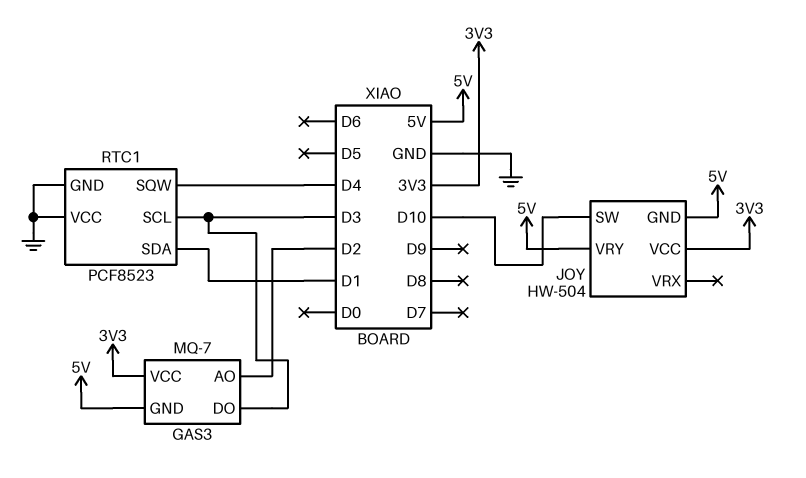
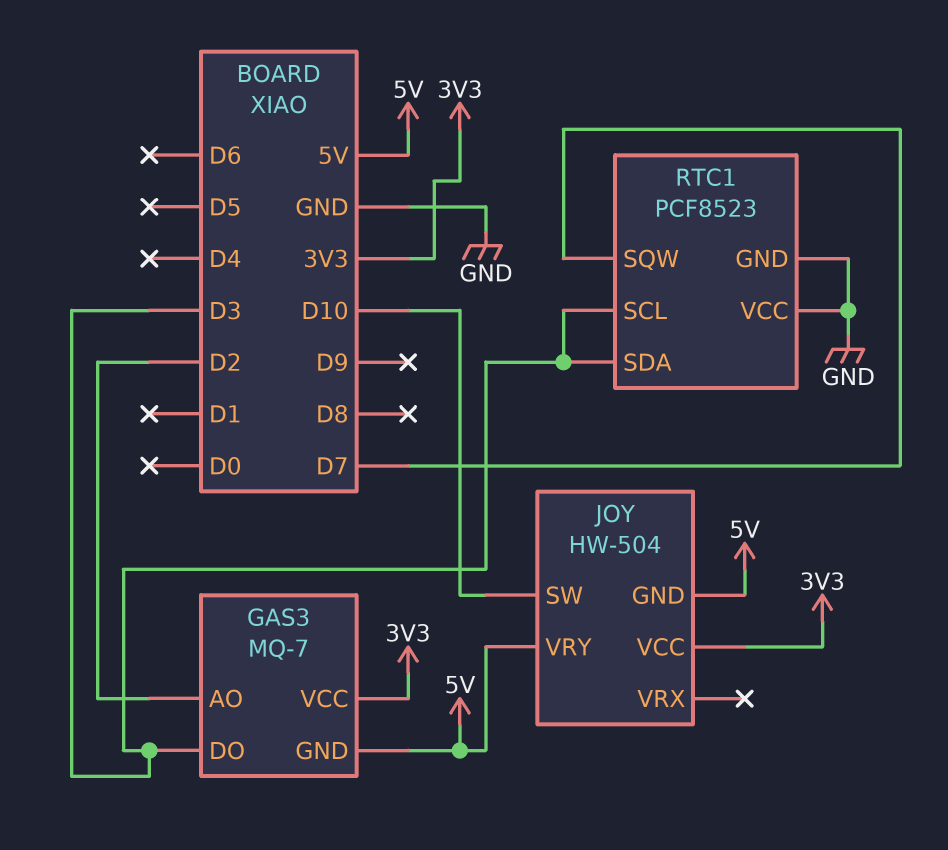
RTC1 pin SDA: D1 -> D3
RTC1 pin SQW: D4 -> D7

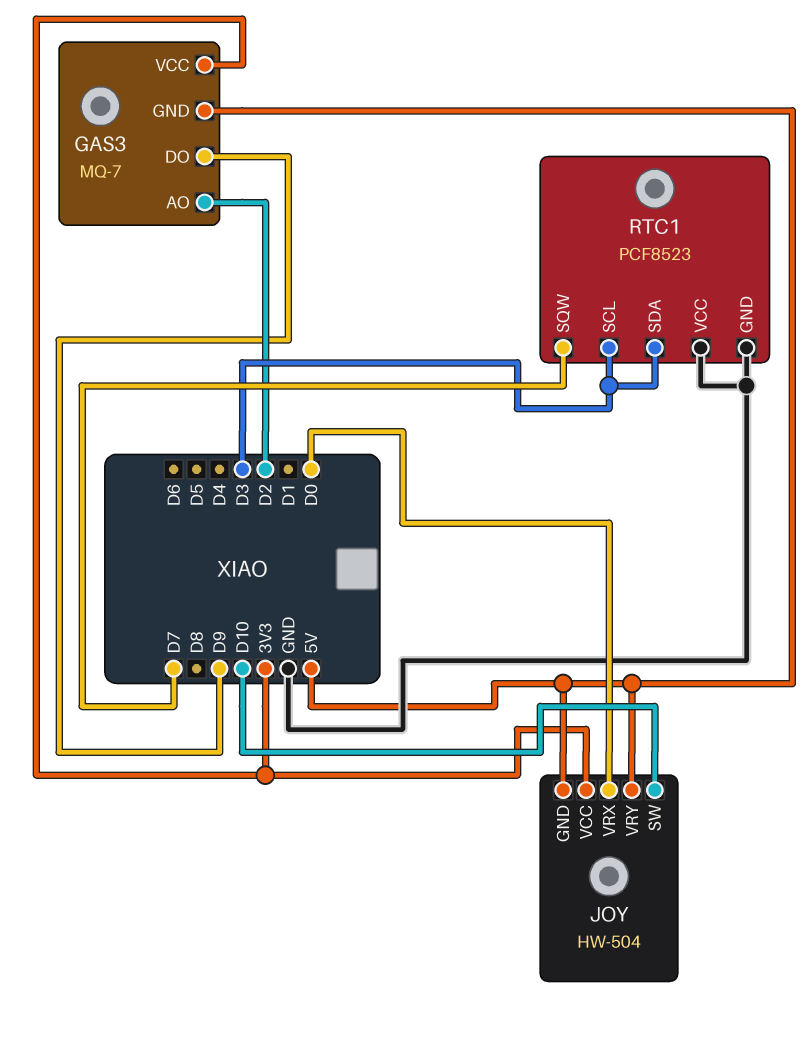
GAS3 pin DO: D3 -> D9
JOY pin VRX: none -> D0

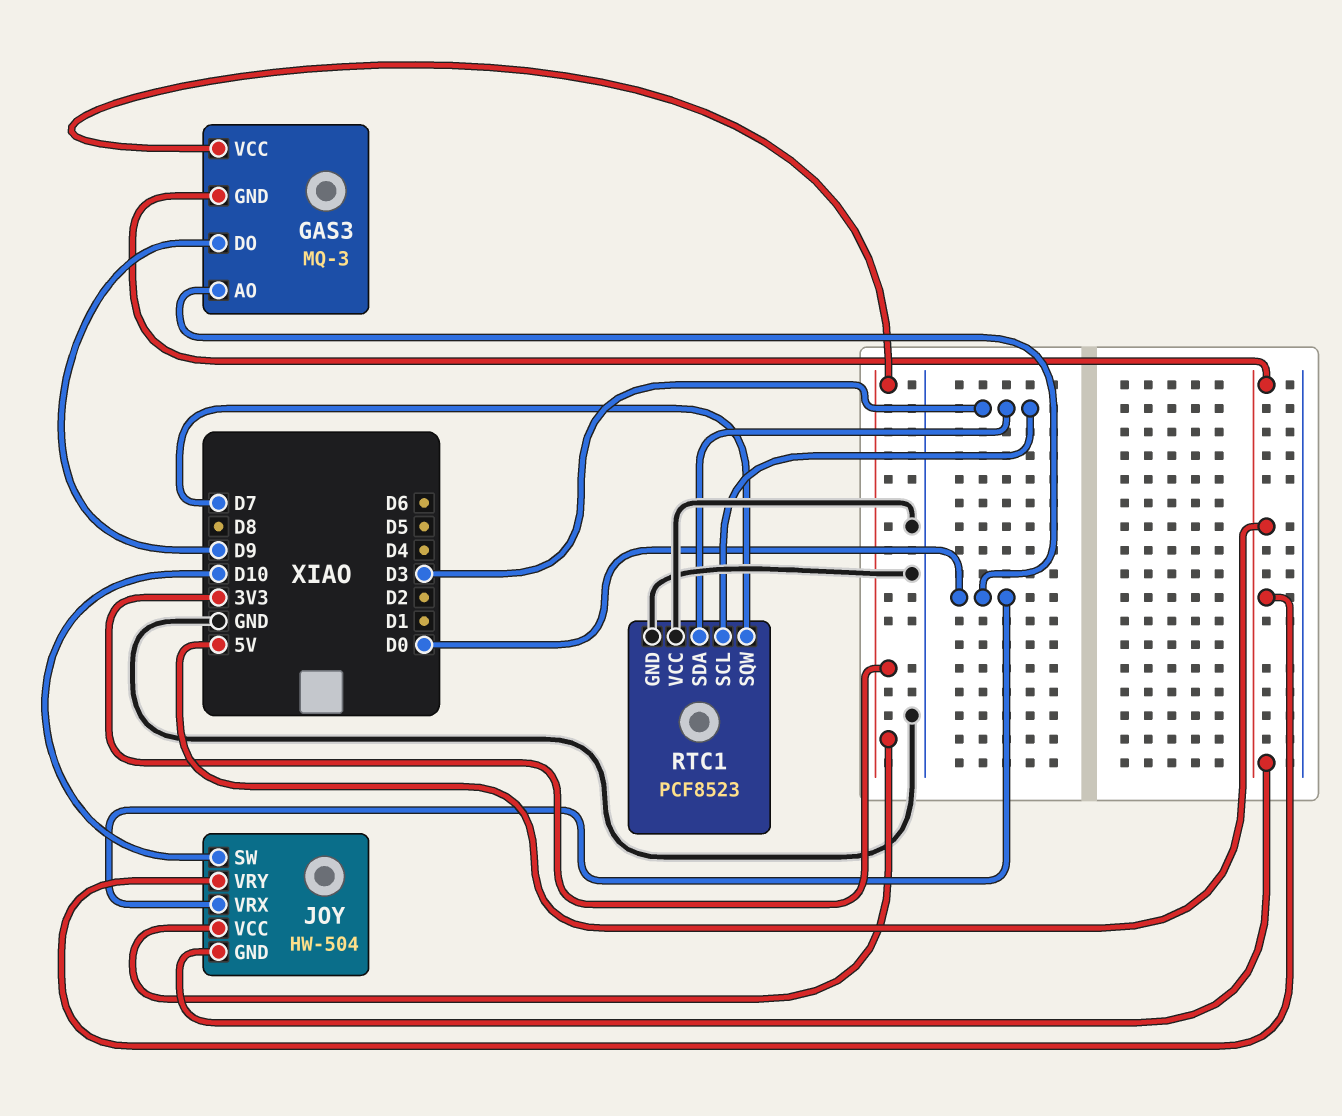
GAS3: MQ-7 -> MQ-3
GAS3 pin AO: D2 -> D0

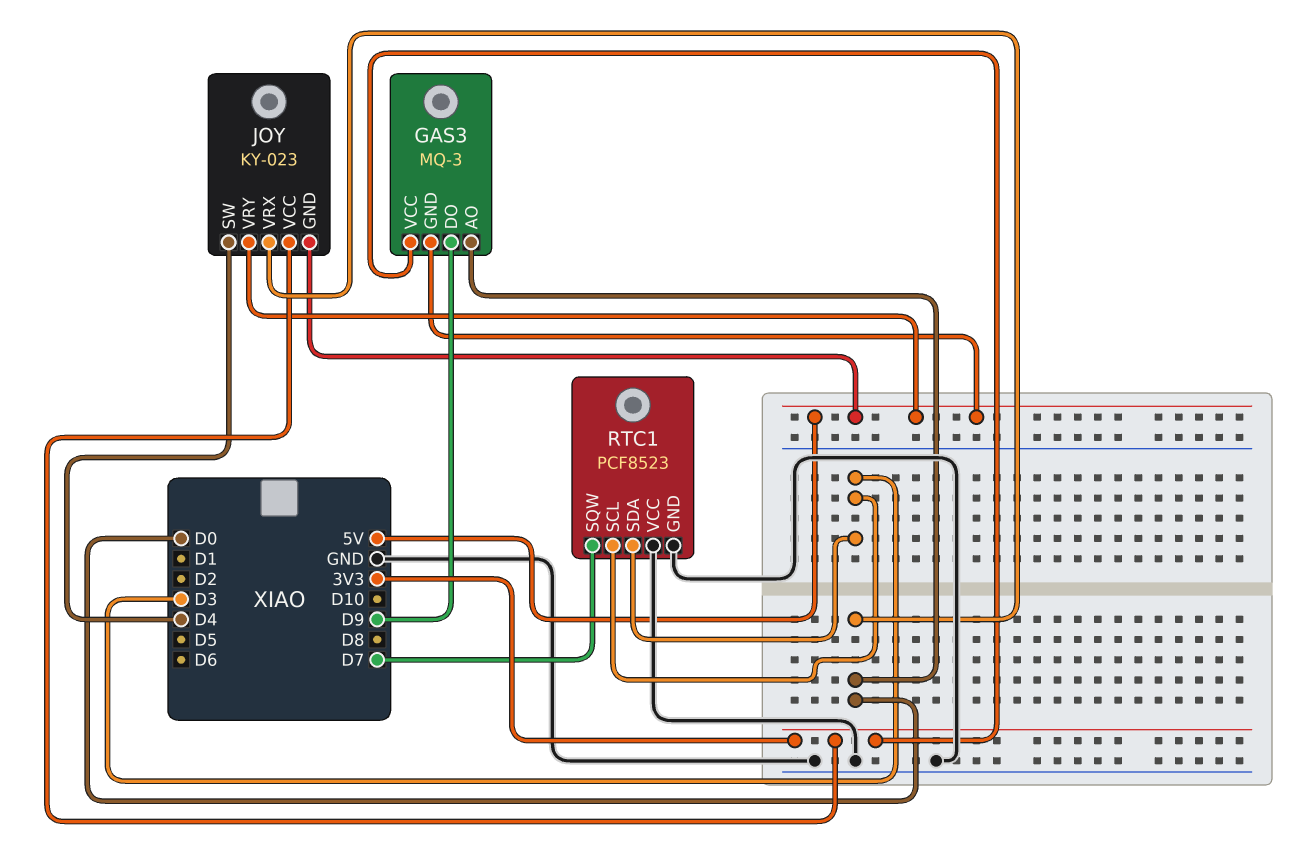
JOY: HW-504 -> KY-023
JOY pin SW: D10 -> D4

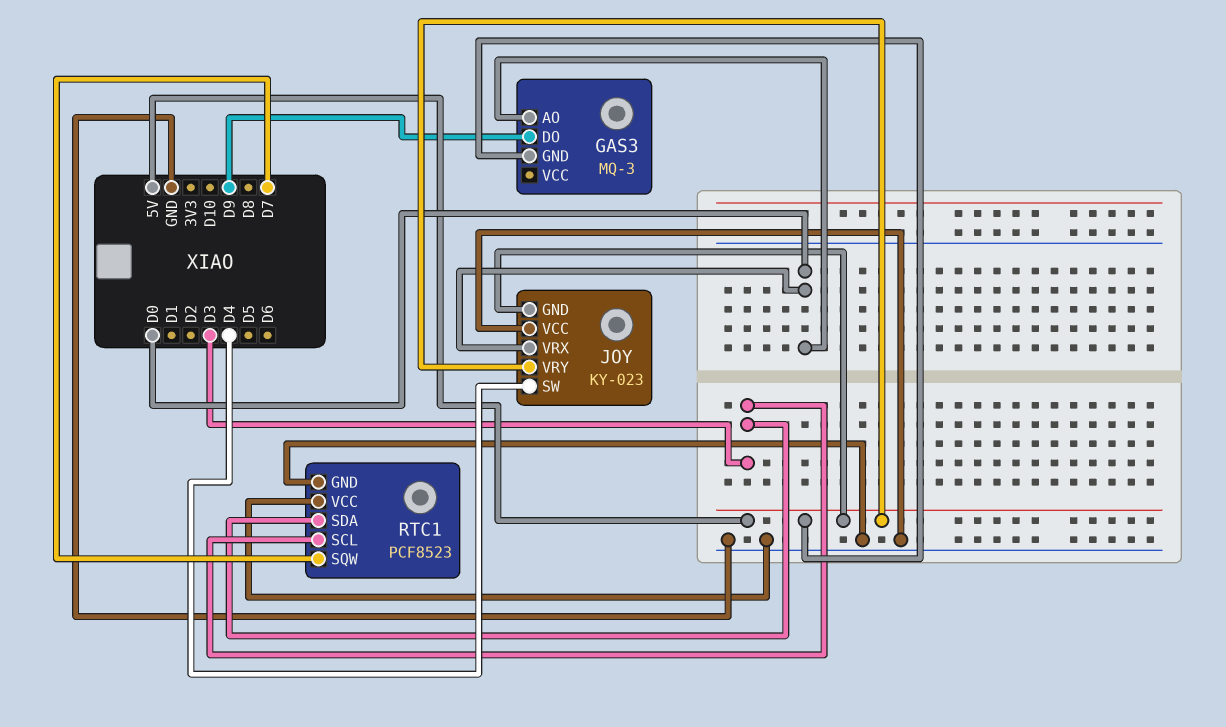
GAS3 pin VCC: 3V3 -> none
JOY pin VCC: 3V3 -> GND

